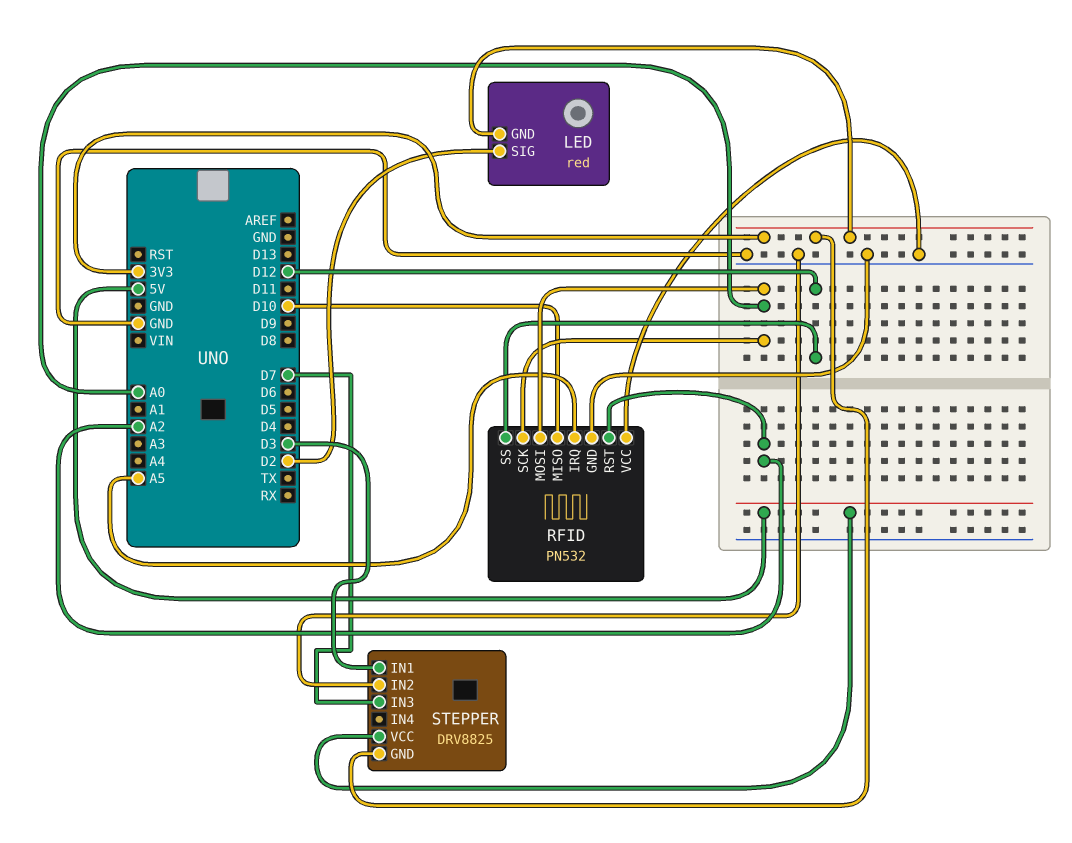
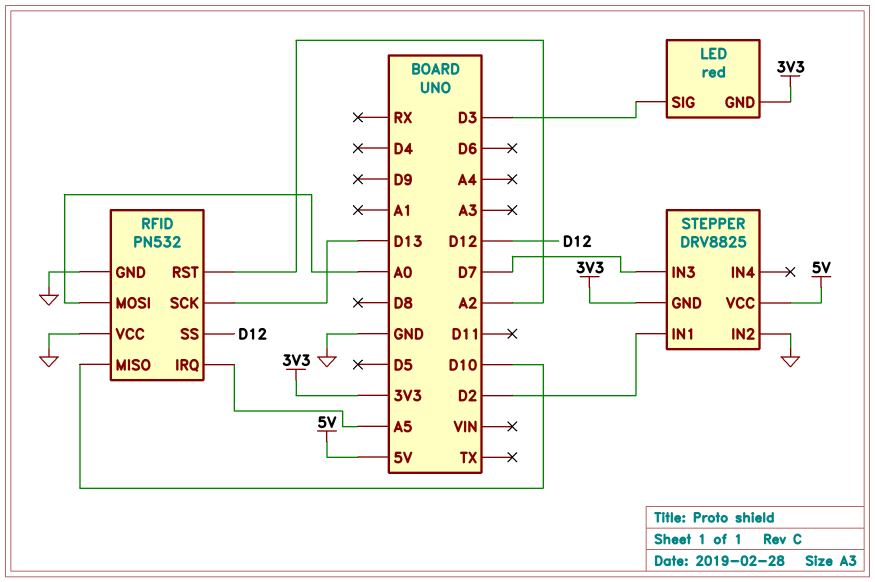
LED pin SIG: D2 -> D3
RFID pin SCK: A0 -> D13
STEPPER pin IN1: D3 -> D2

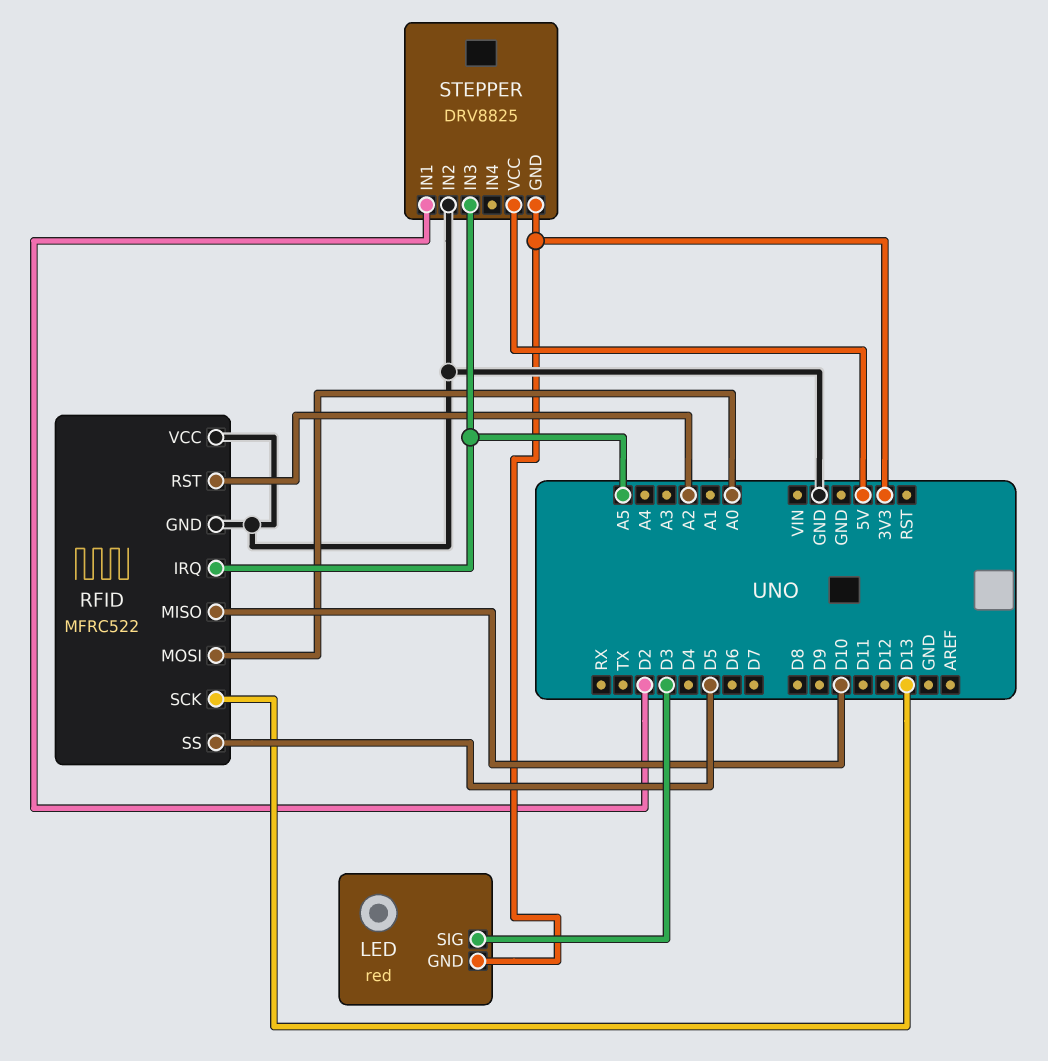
RFID: PN532 -> MFRC522
RFID pin SS: D12 -> D5
STEPPER pin IN3: D7 -> A5

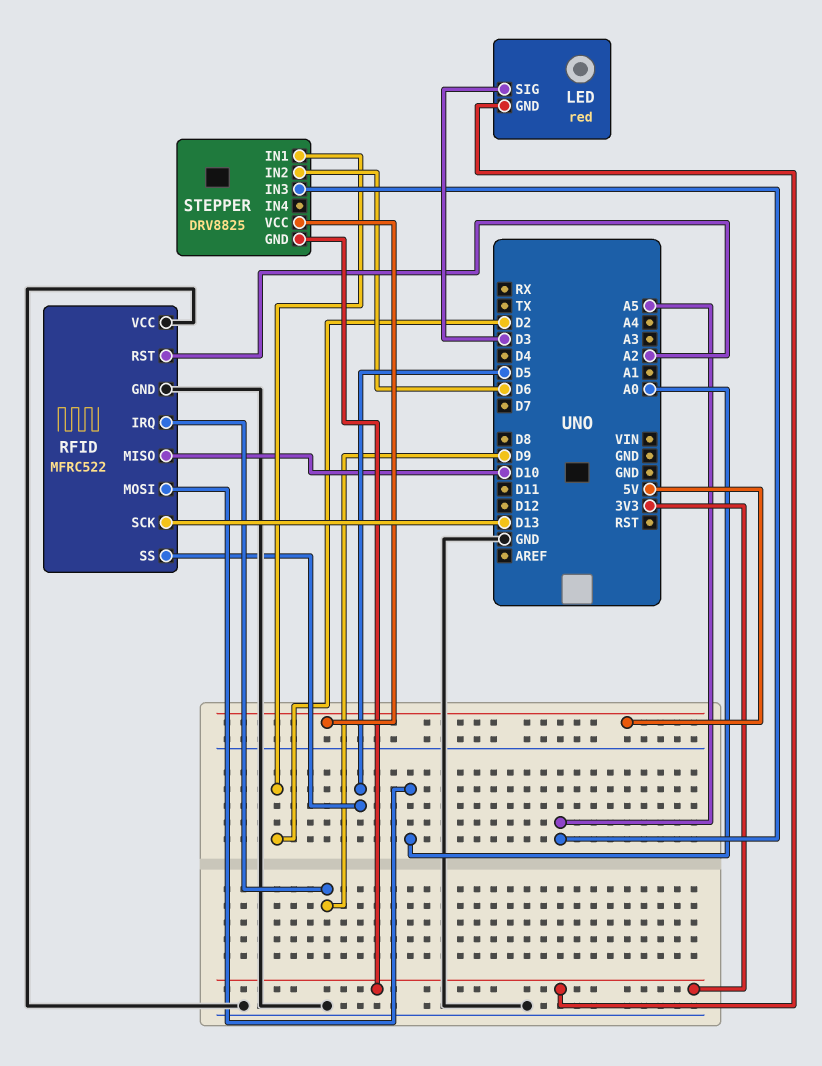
RFID pin IRQ: A5 -> D9
STEPPER pin IN2: GND -> D6

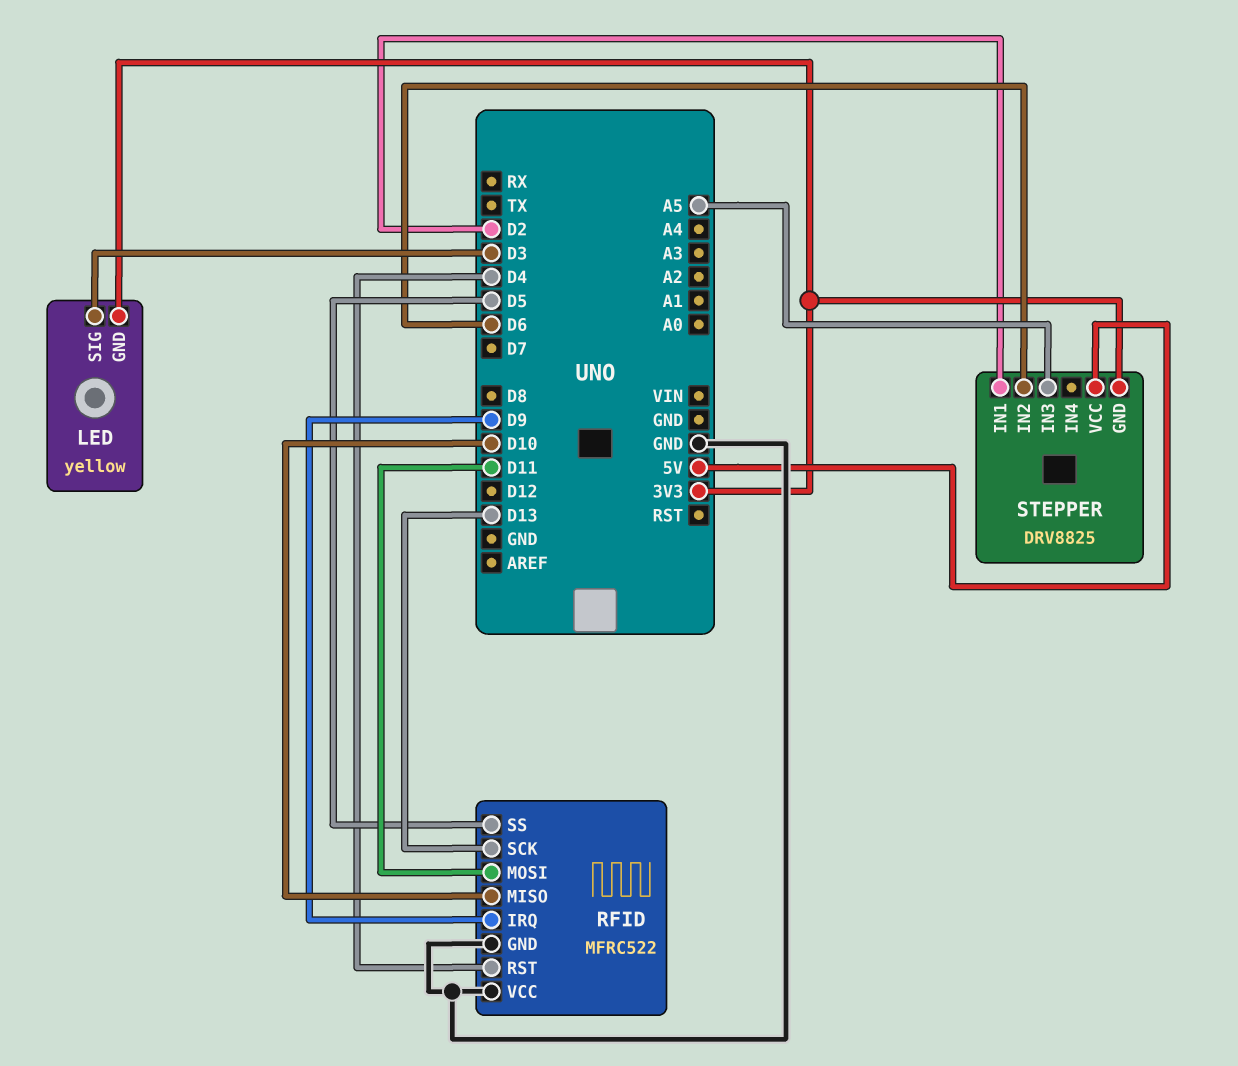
LED: red -> yellow
RFID pin MOSI: A0 -> D11
RFID pin RST: A2 -> D4

